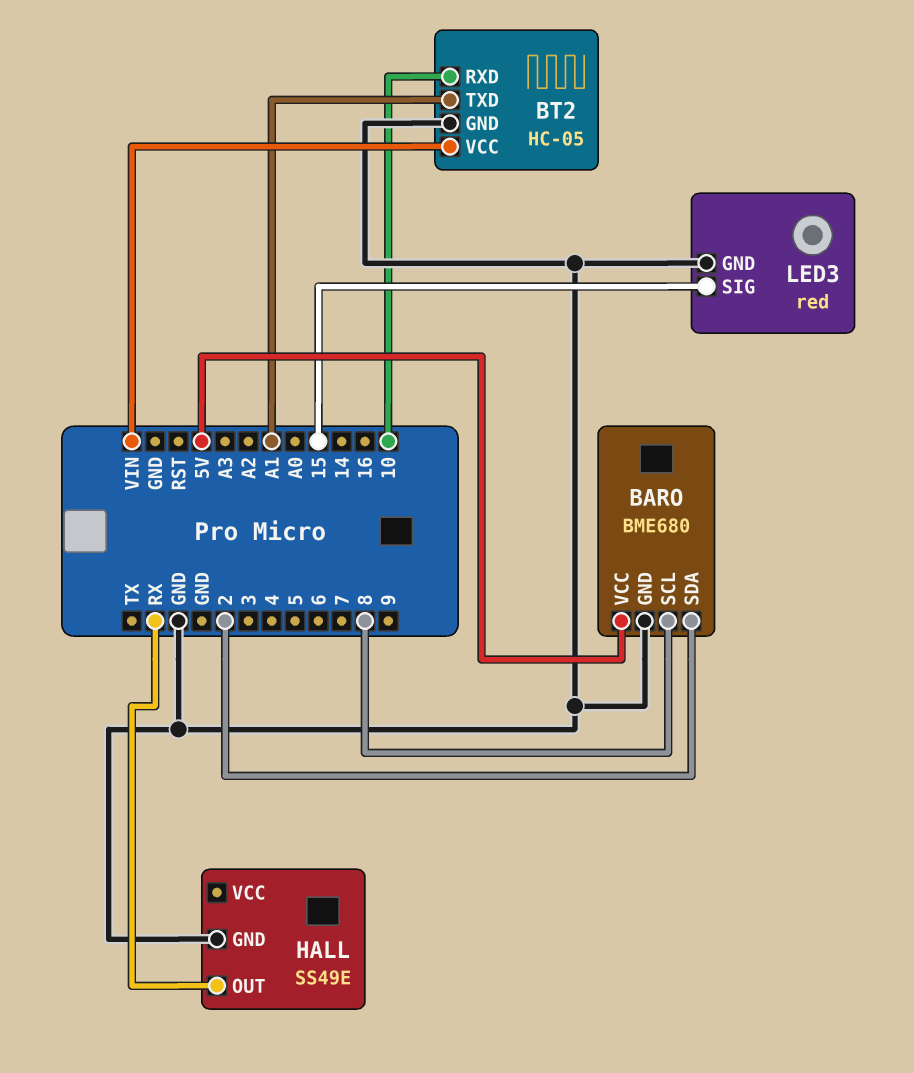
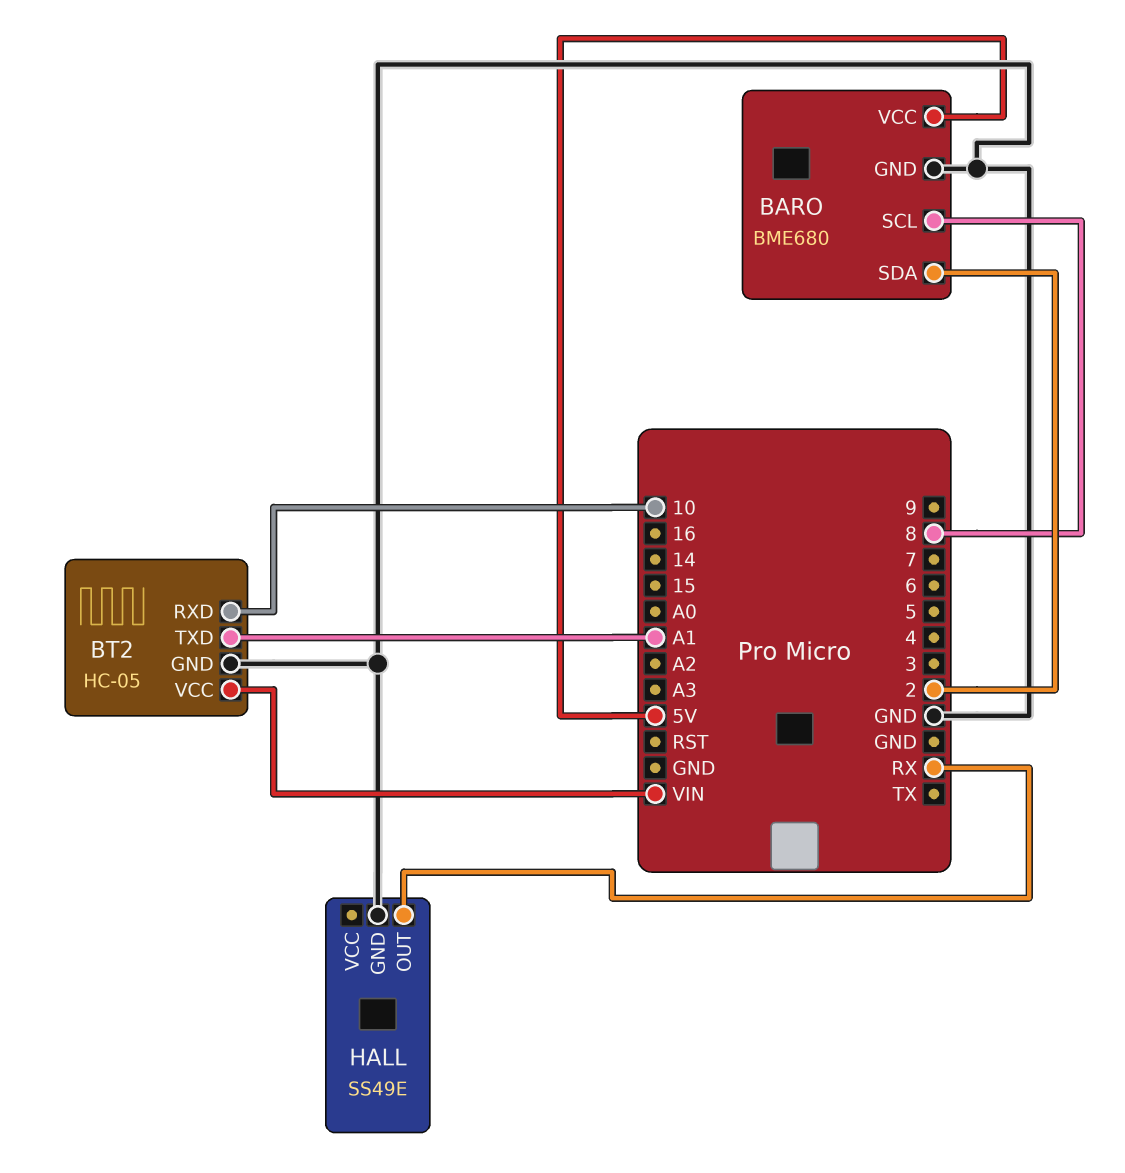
LED3: red -> none
LED3 pin GND: GND -> none
LED3 pin SIG: 15 -> none

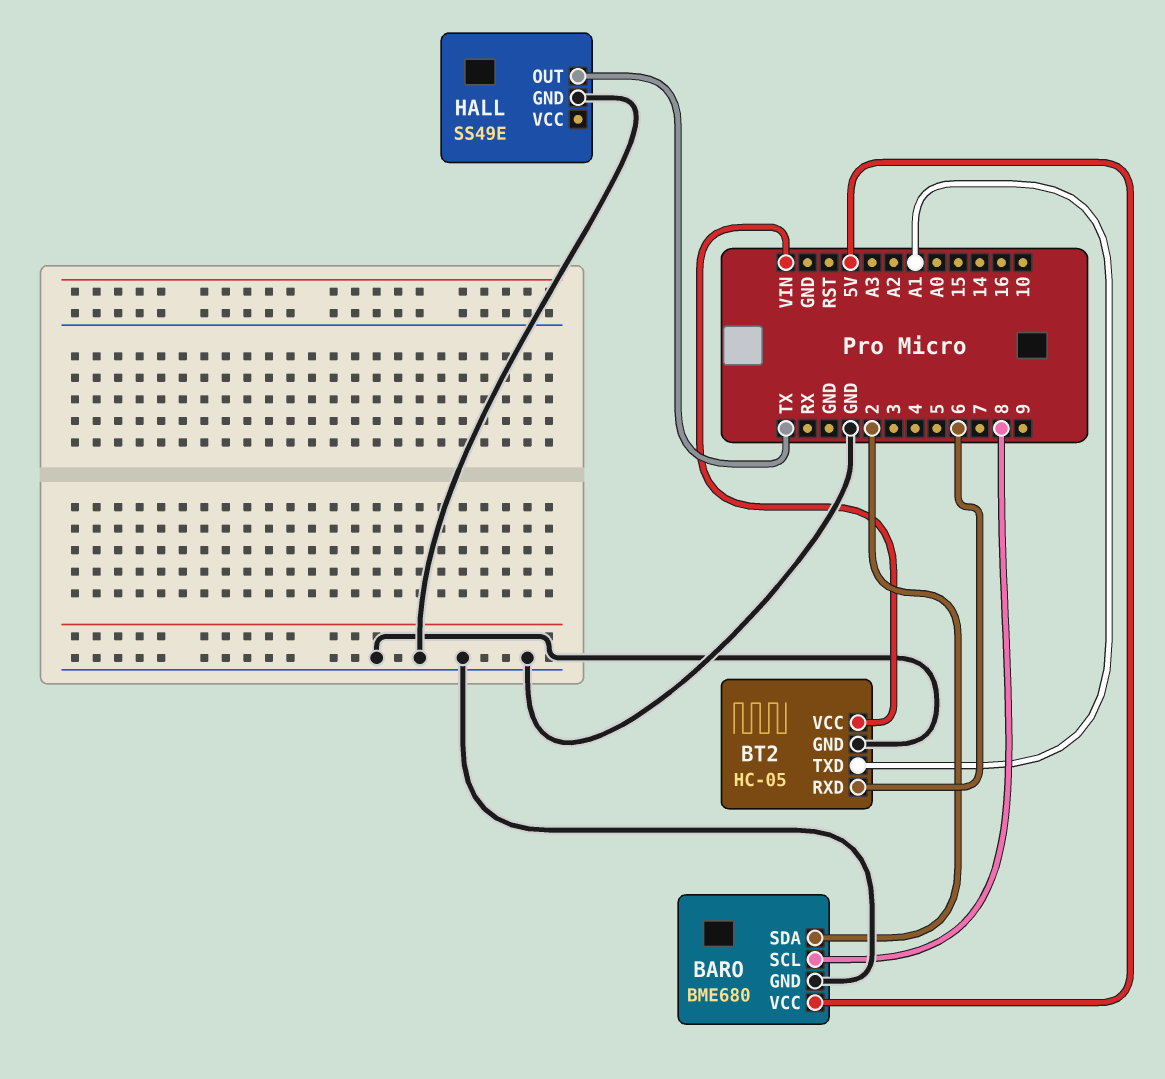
BT2 pin RXD: 10 -> 6
HALL pin OUT: RX -> TX

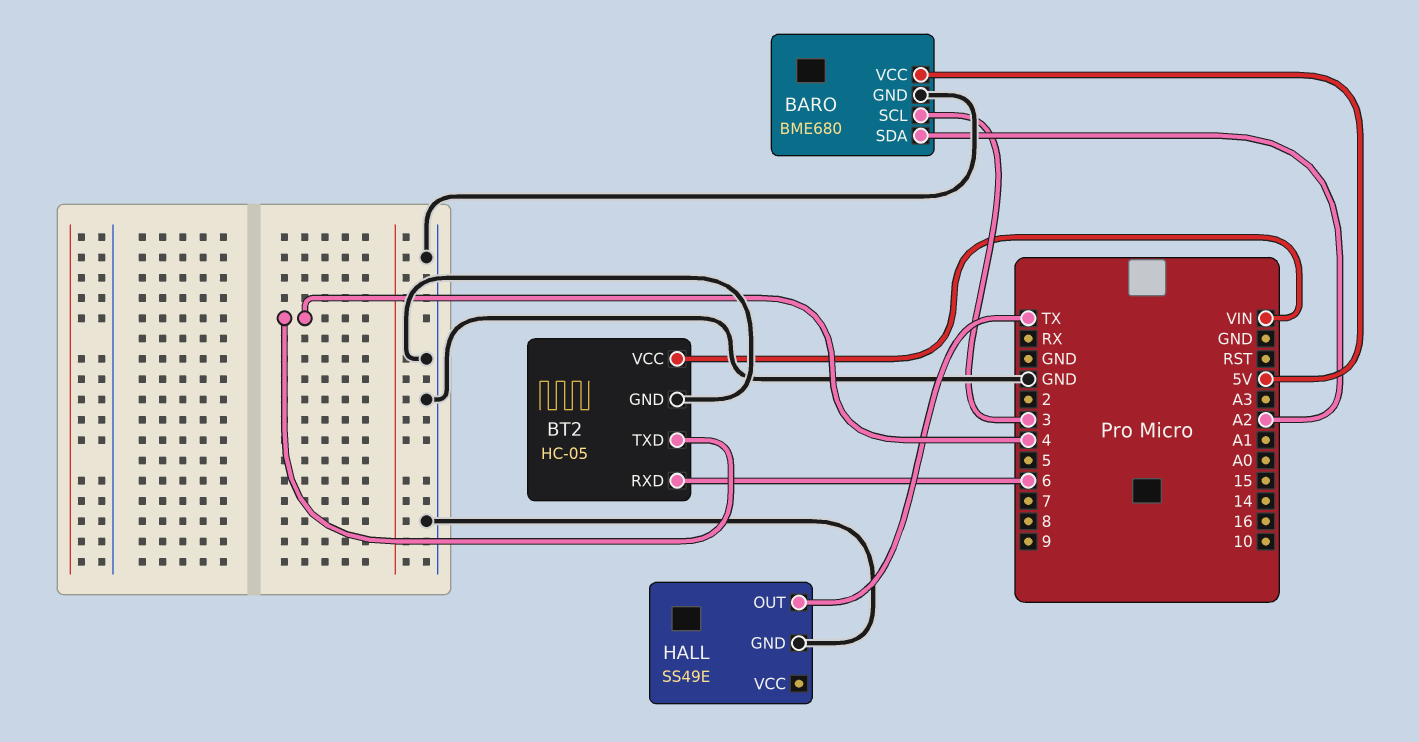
BARO pin SCL: 8 -> 3
BARO pin SDA: 2 -> A2
BT2 pin TXD: A1 -> 4

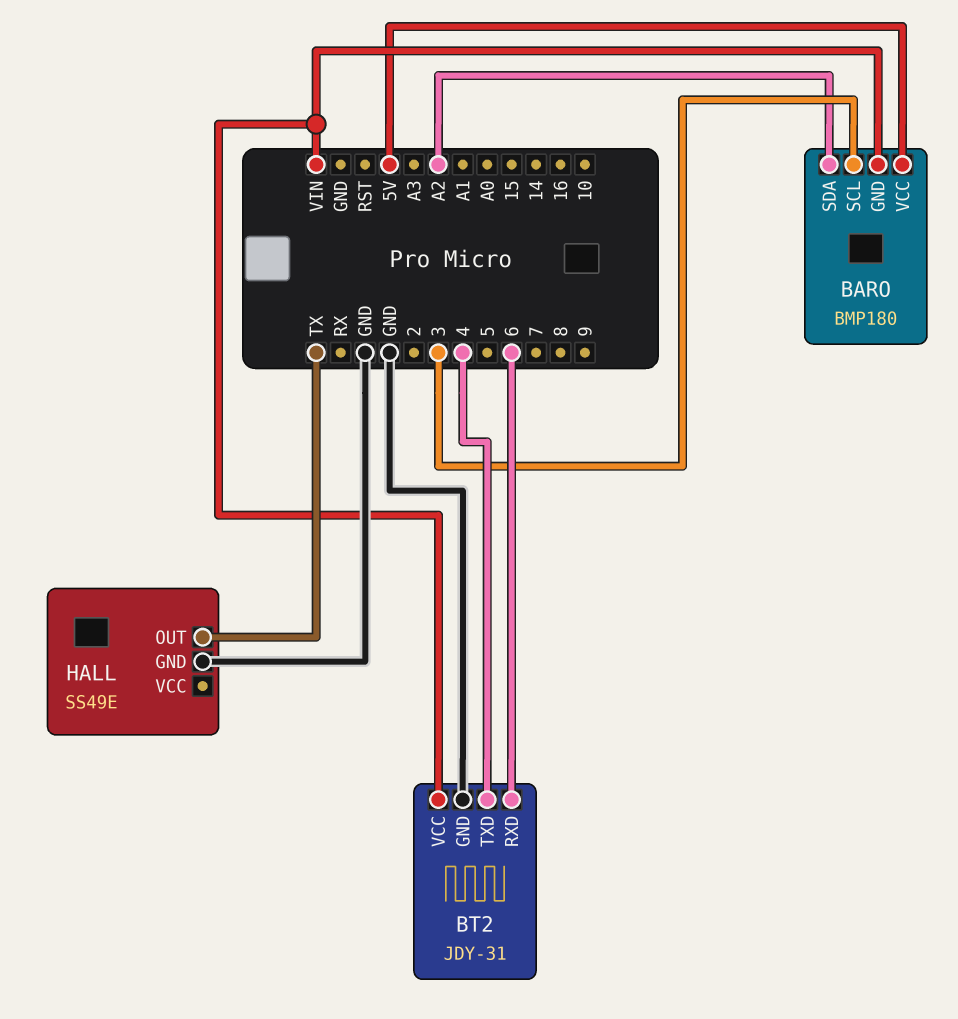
BARO: BME680 -> BMP180
BARO pin GND: GND -> VIN
BT2: HC-05 -> JDY-31

